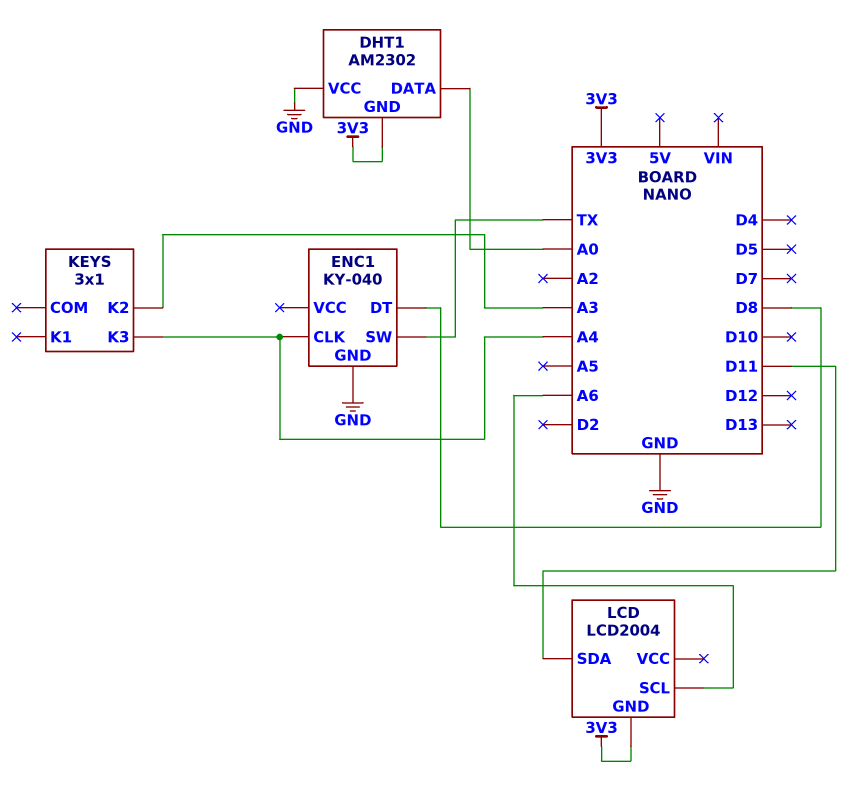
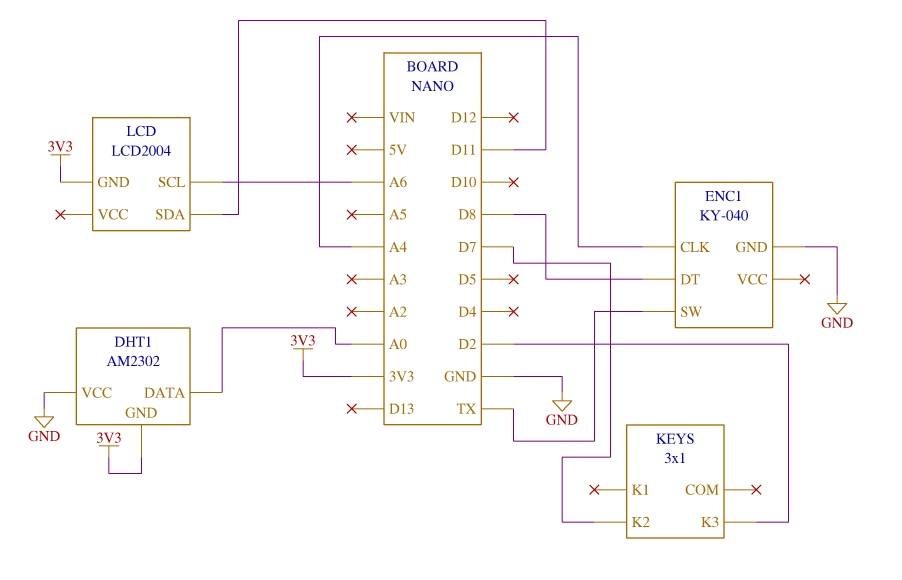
KEYS pin K2: A3 -> D7
KEYS pin K3: A4 -> D2

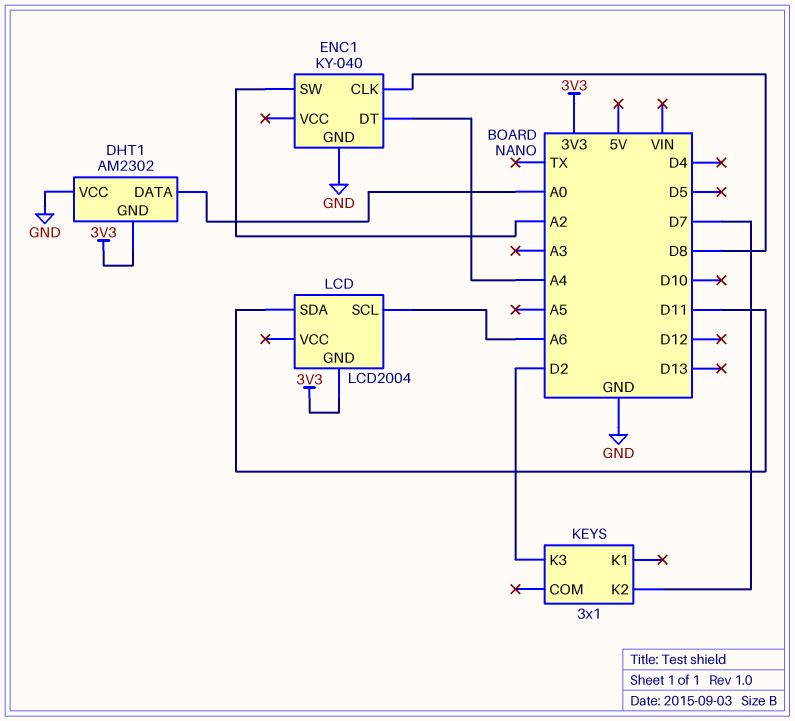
ENC1 pin CLK: A4 -> D8
ENC1 pin DT: D8 -> A4
ENC1 pin SW: TX -> A2

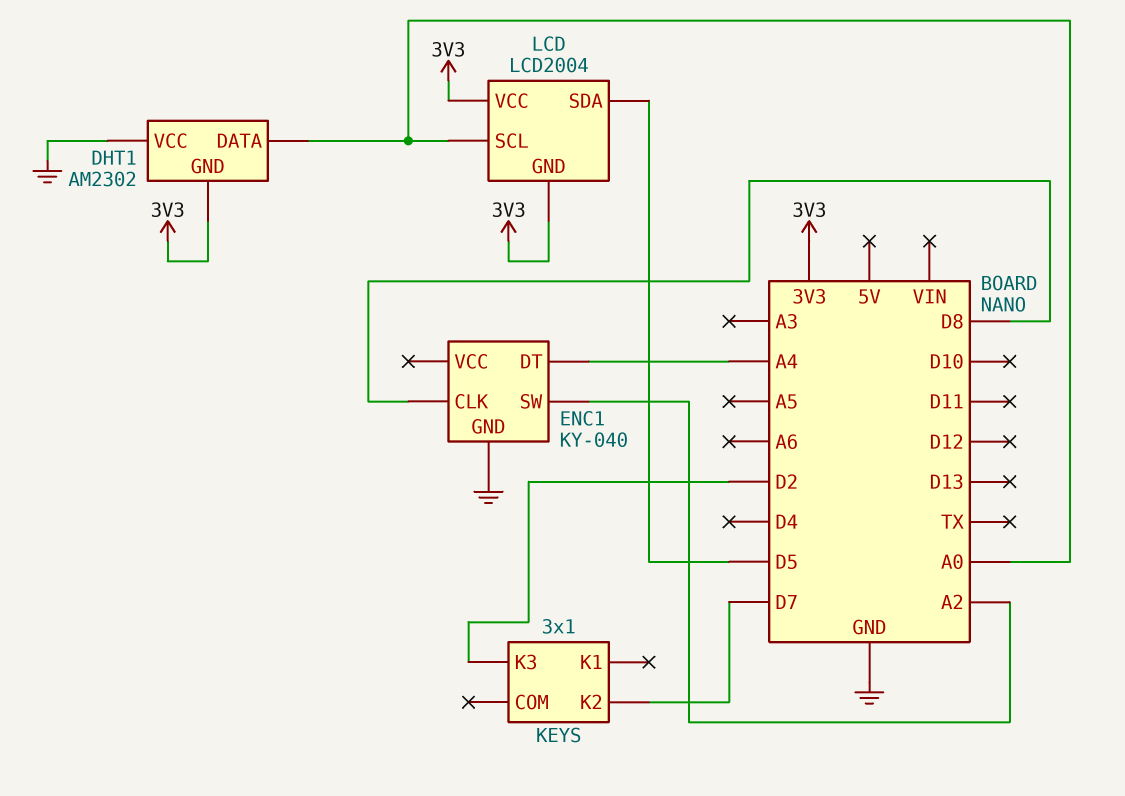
LCD pin SCL: A6 -> A0
LCD pin SDA: D11 -> D5
LCD pin VCC: none -> 3V3

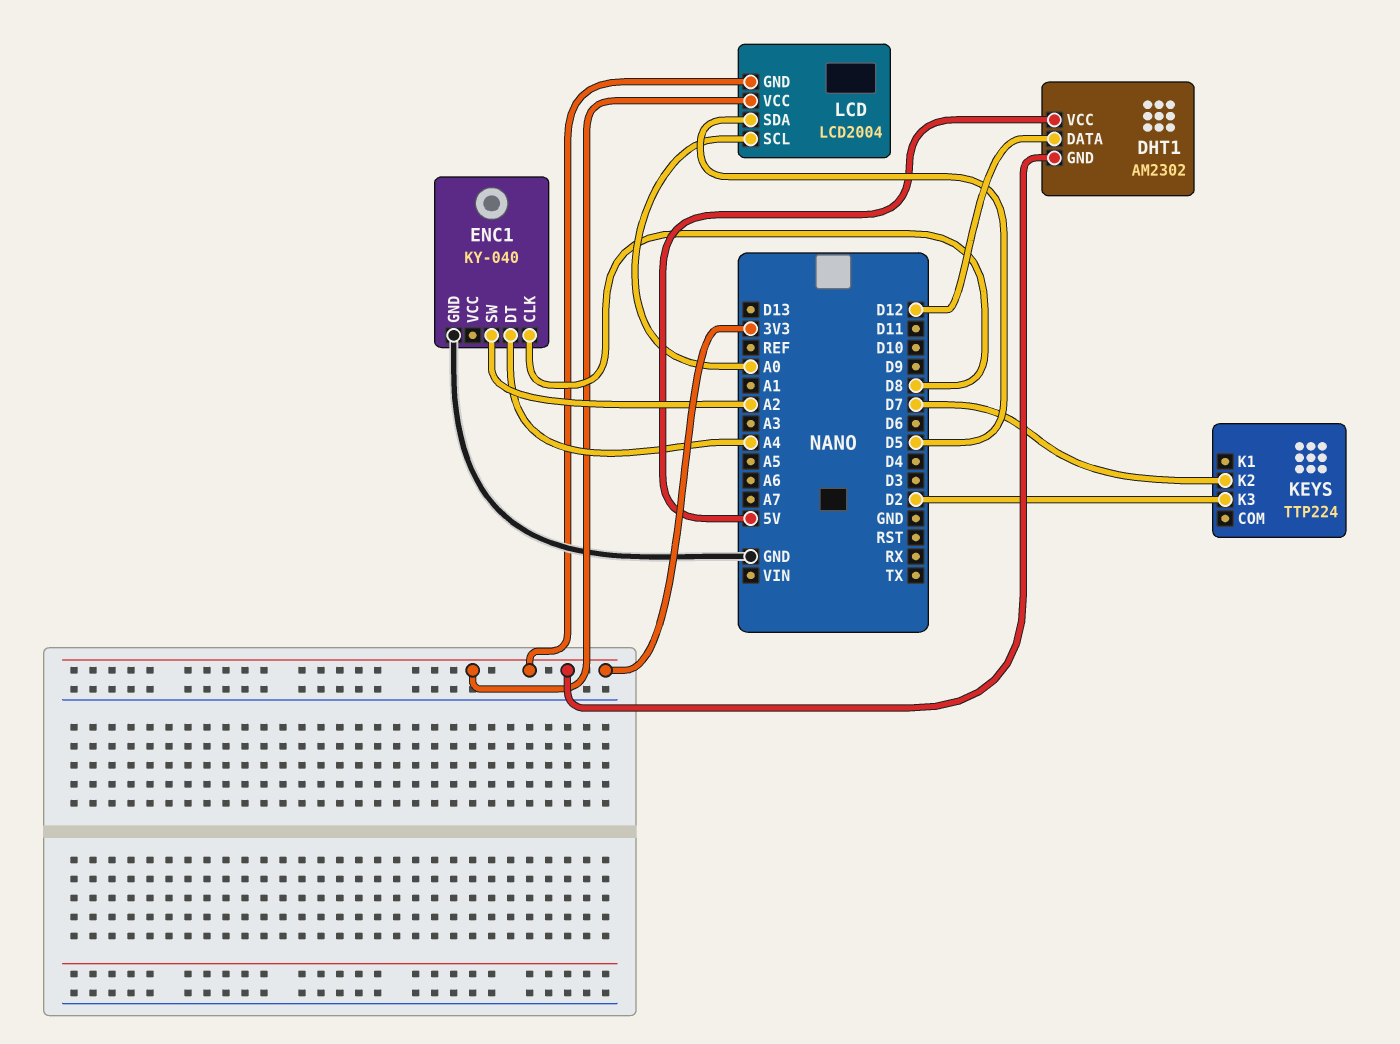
DHT1 pin DATA: A0 -> D12
DHT1 pin VCC: GND -> 5V
KEYS: 3x1 -> TTP224

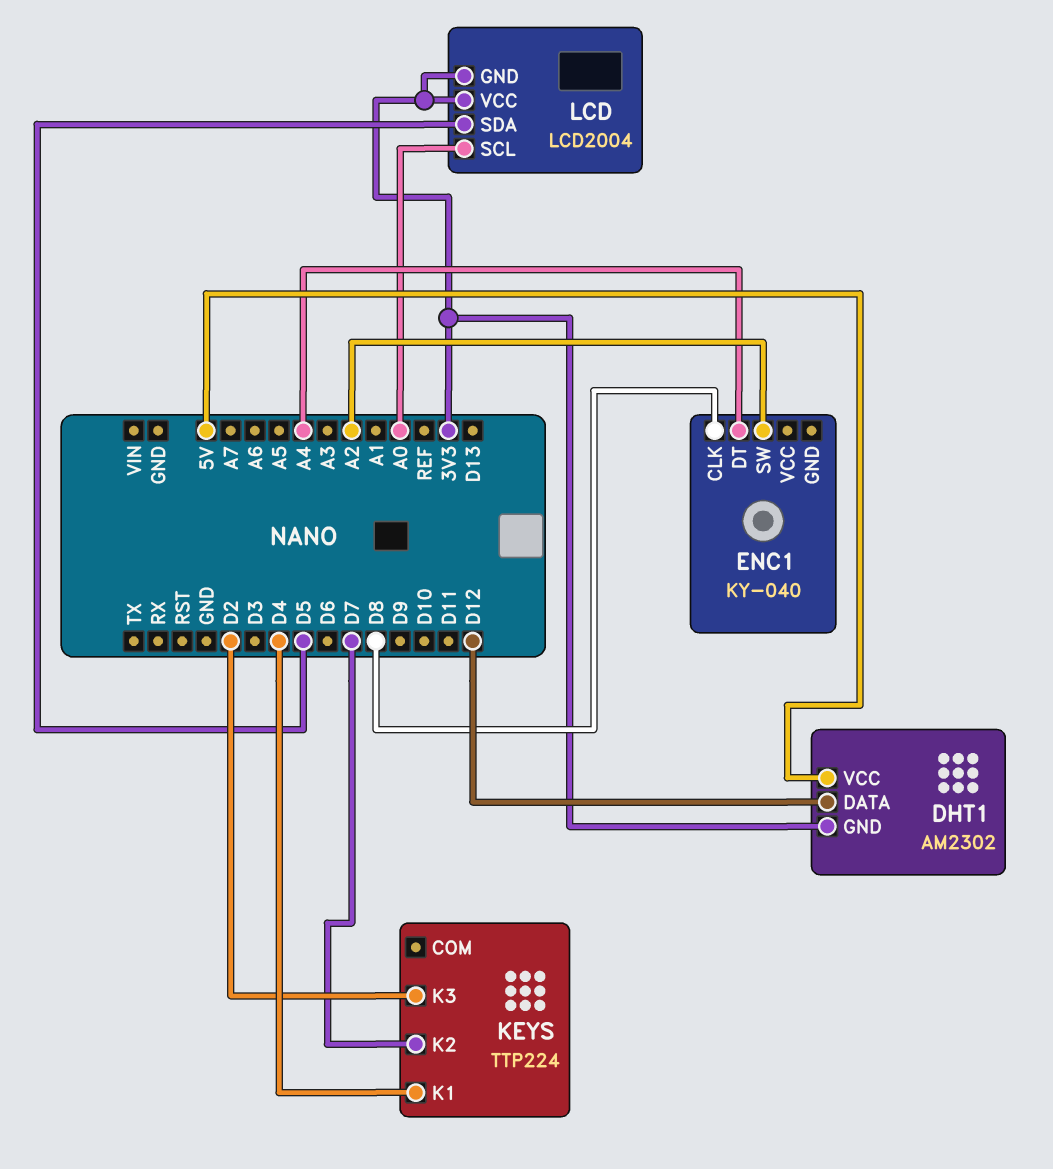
ENC1 pin GND: GND -> none
KEYS pin K1: none -> D4

